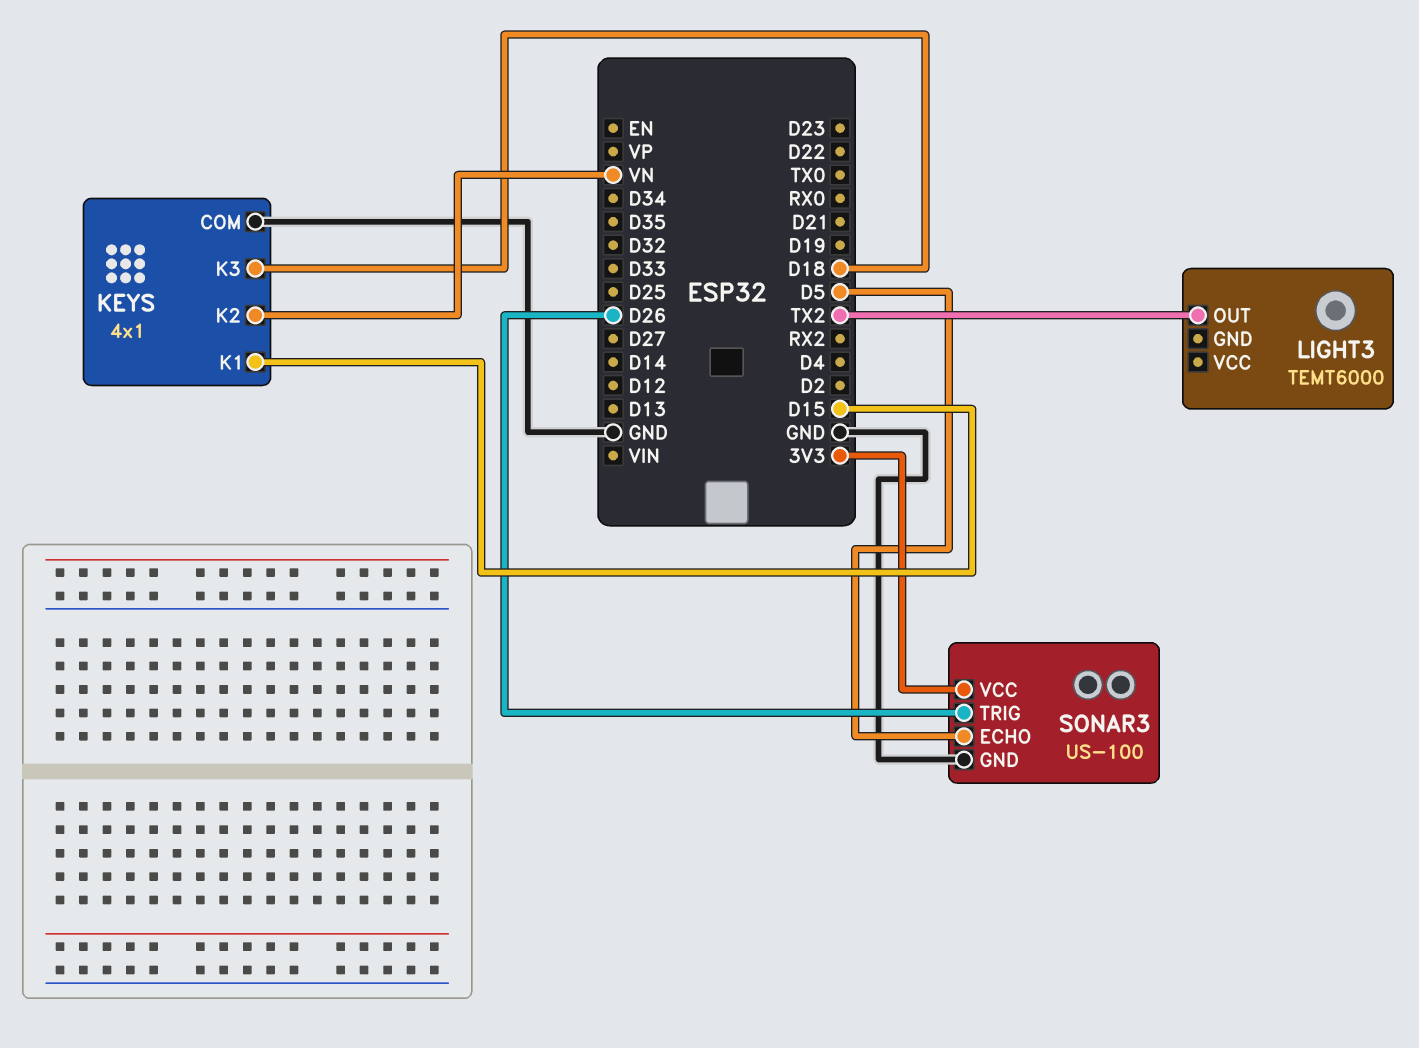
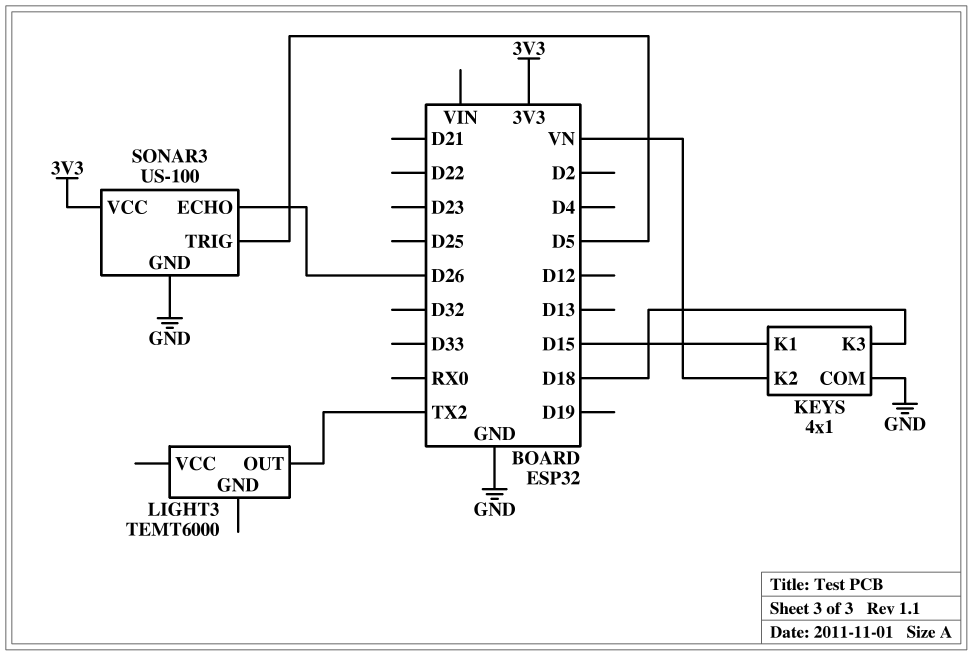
SONAR3 pin ECHO: D5 -> D26
SONAR3 pin TRIG: D26 -> D5

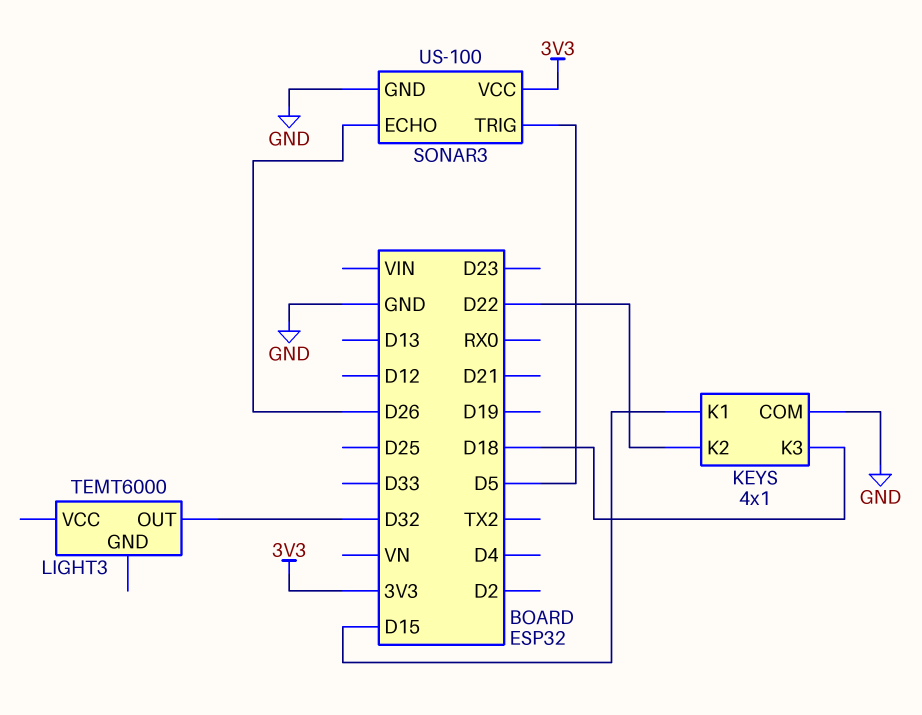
KEYS pin K2: VN -> D22
LIGHT3 pin OUT: TX2 -> D32

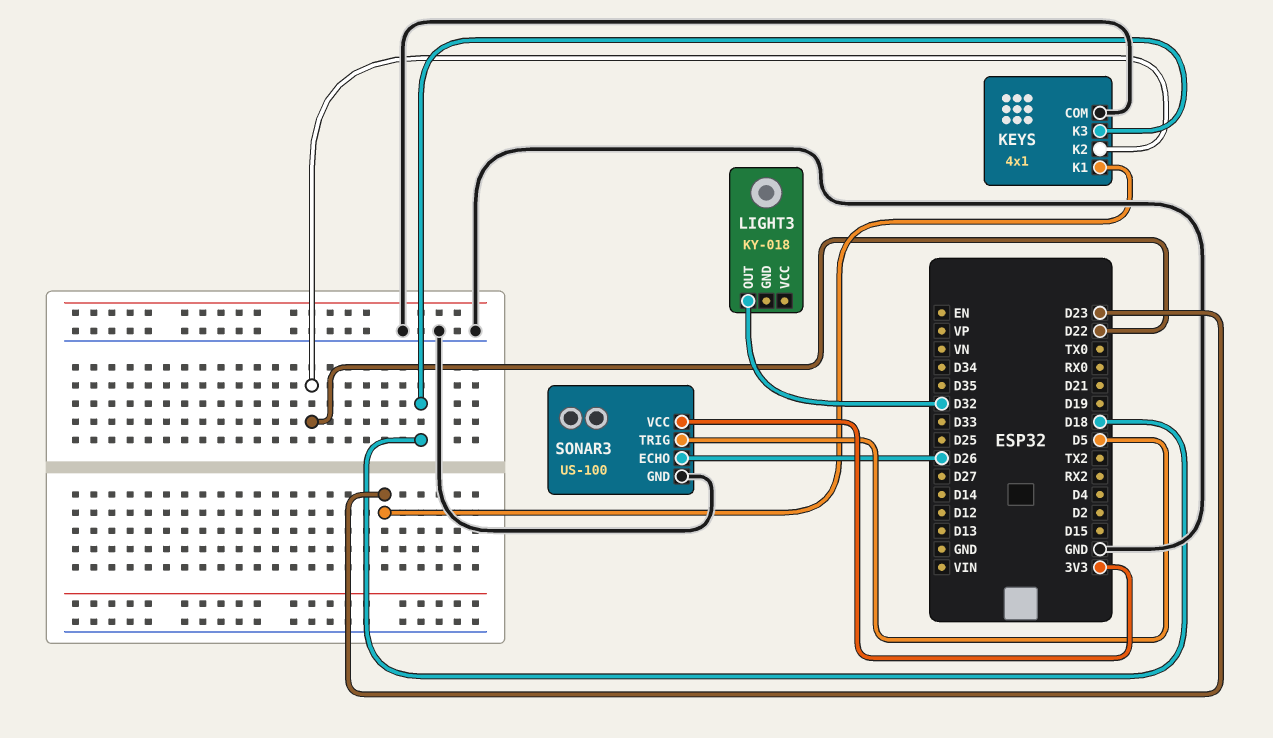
KEYS pin K1: D15 -> D23
LIGHT3: TEMT6000 -> KY-018

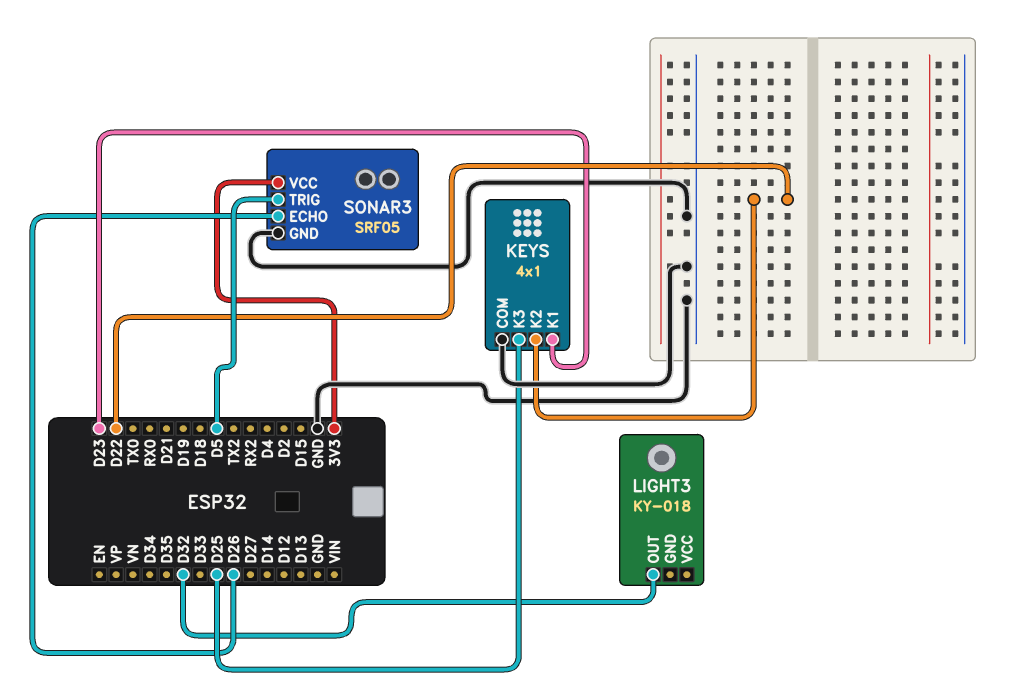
KEYS pin K3: D18 -> D25
SONAR3: US-100 -> SRF05

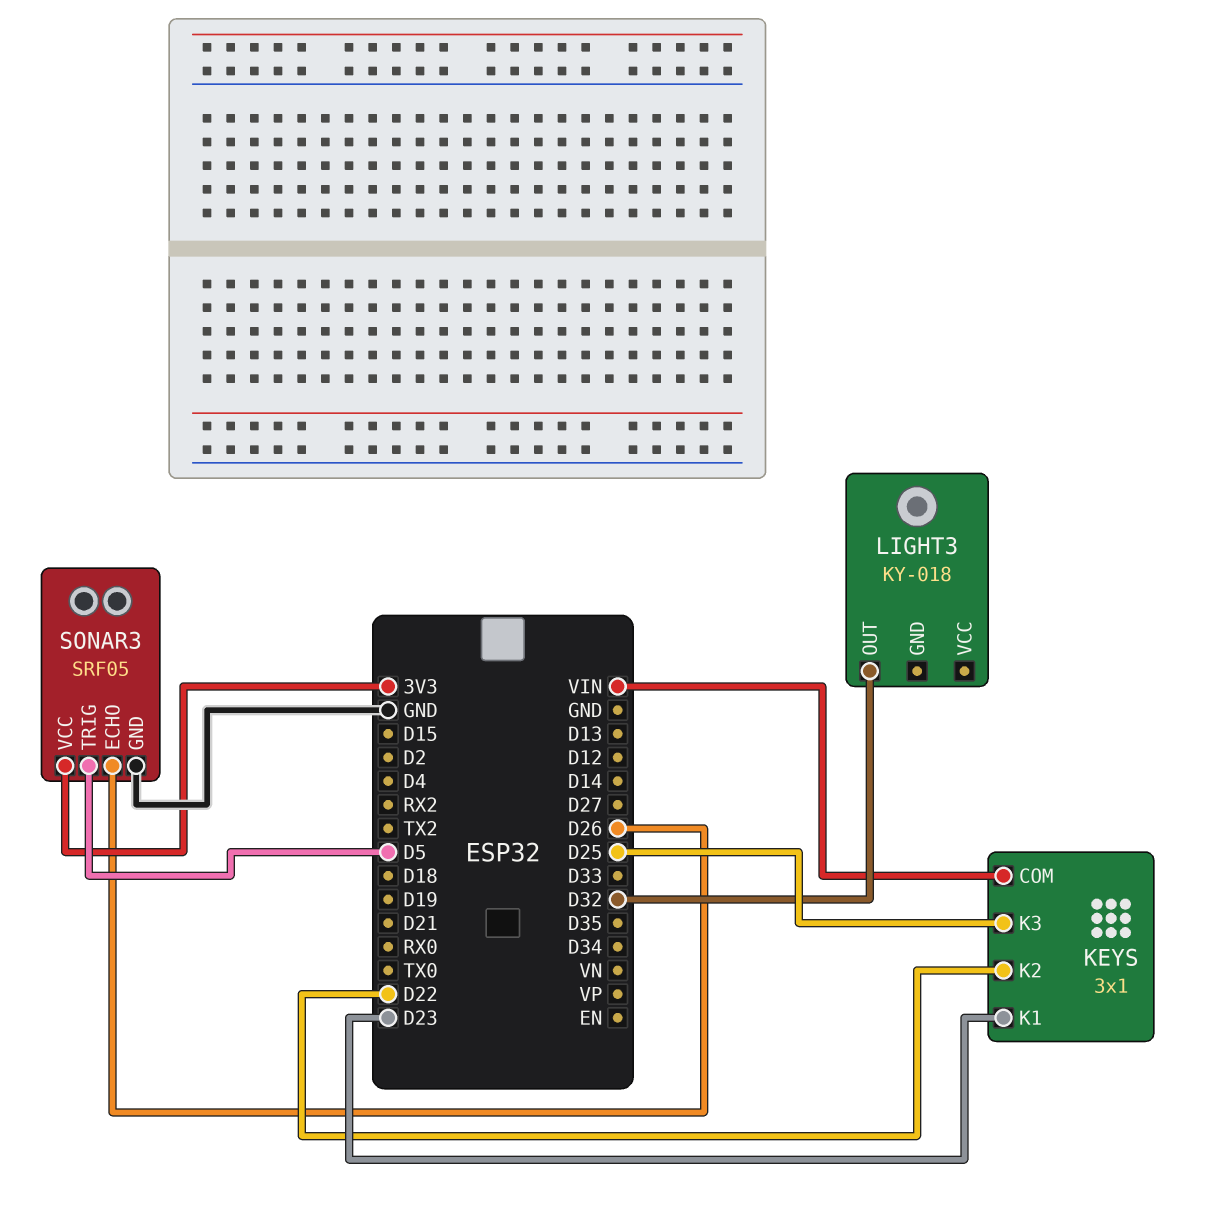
KEYS: 4x1 -> 3x1
KEYS pin COM: GND -> VIN

